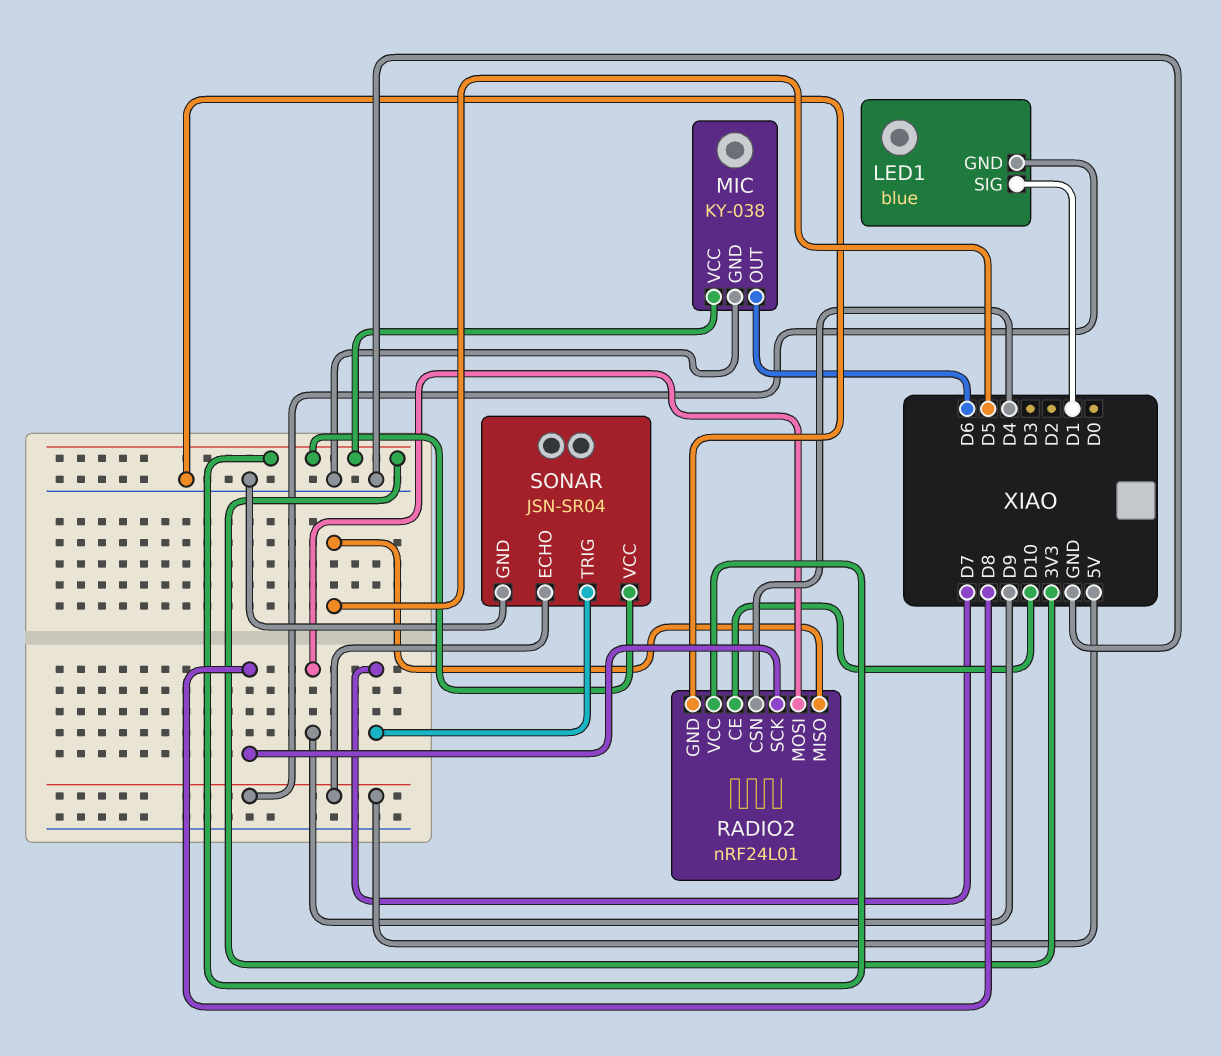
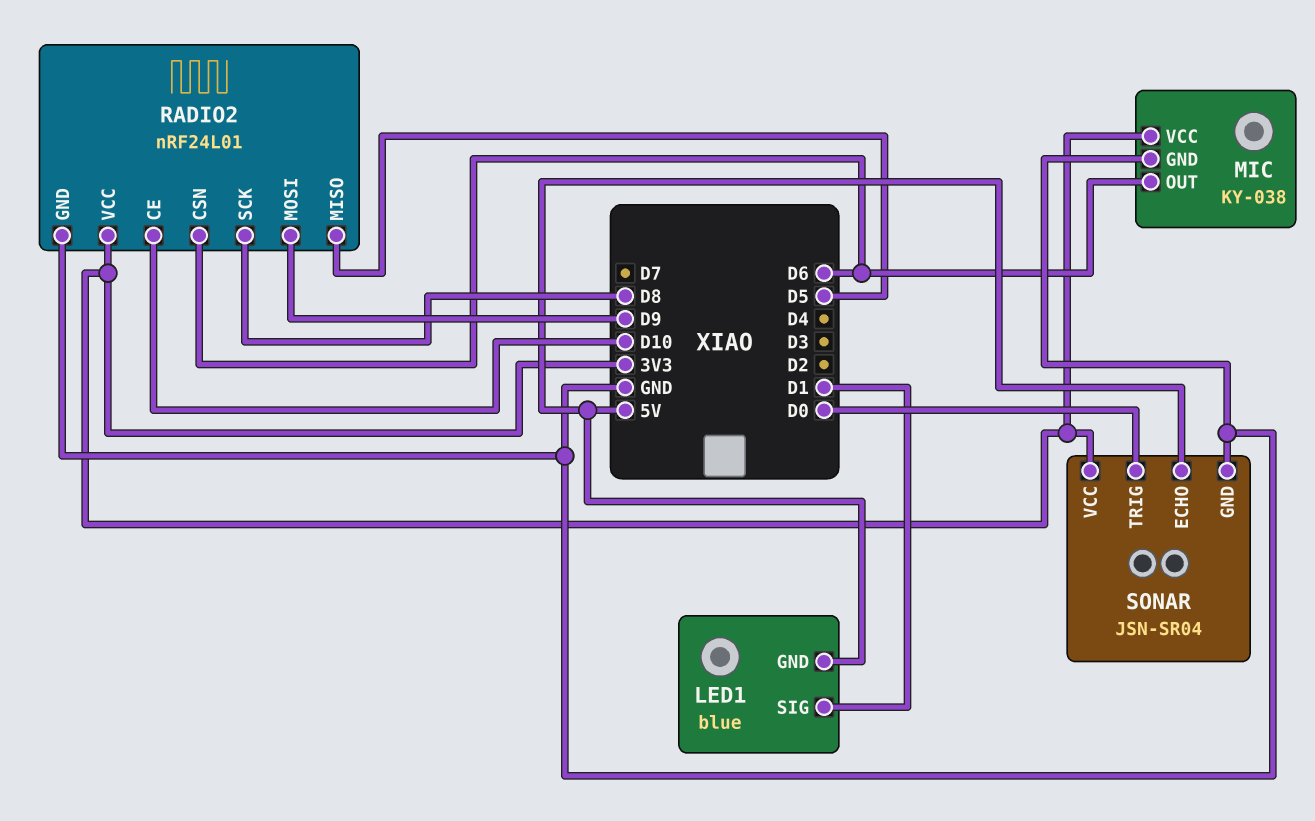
RADIO2 pin CSN: D4 -> D6
SONAR pin TRIG: D7 -> D0

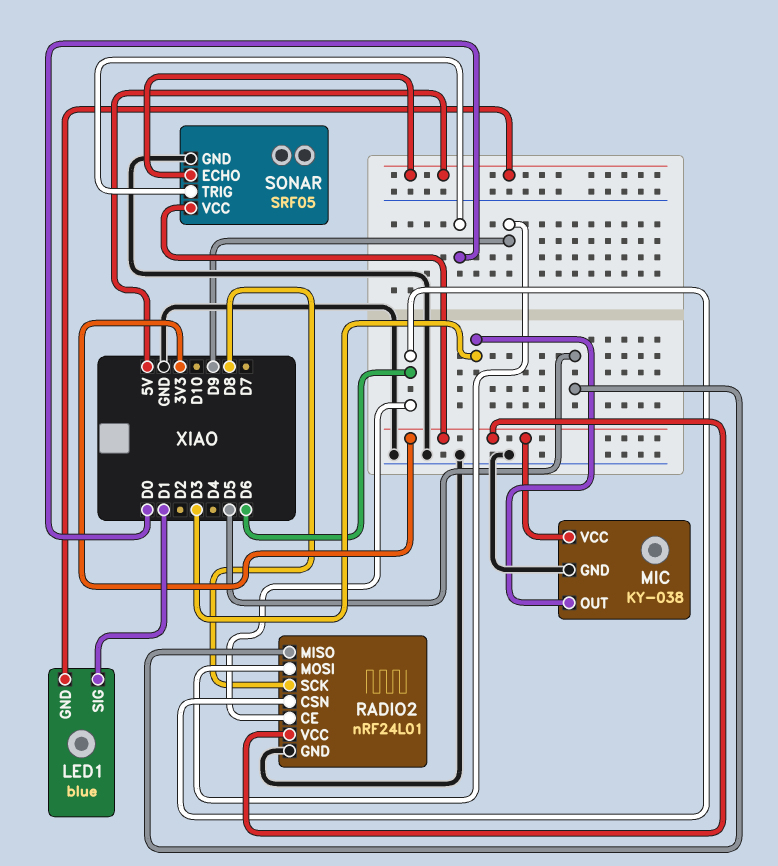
MIC pin OUT: D6 -> D3
RADIO2 pin CE: D10 -> D6
SONAR: JSN-SR04 -> SRF05

